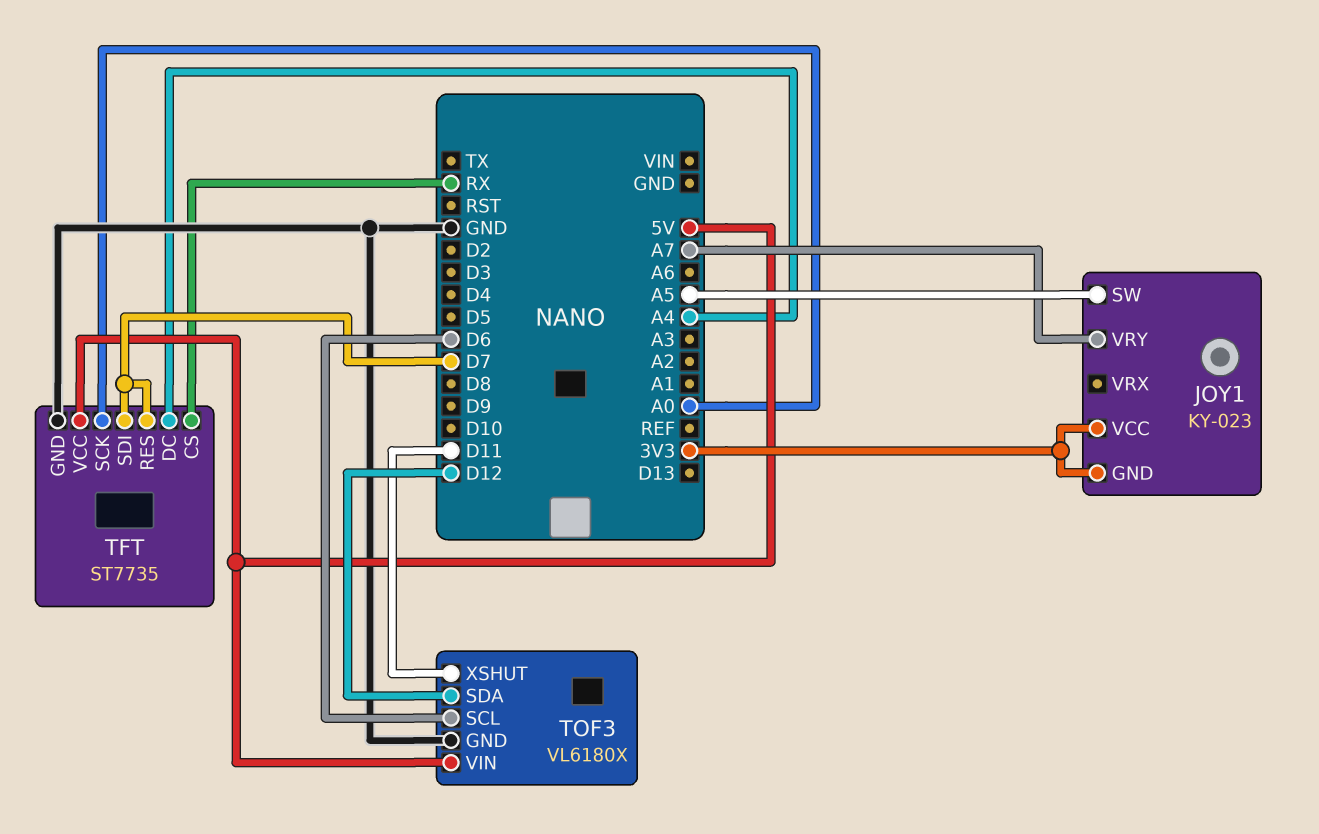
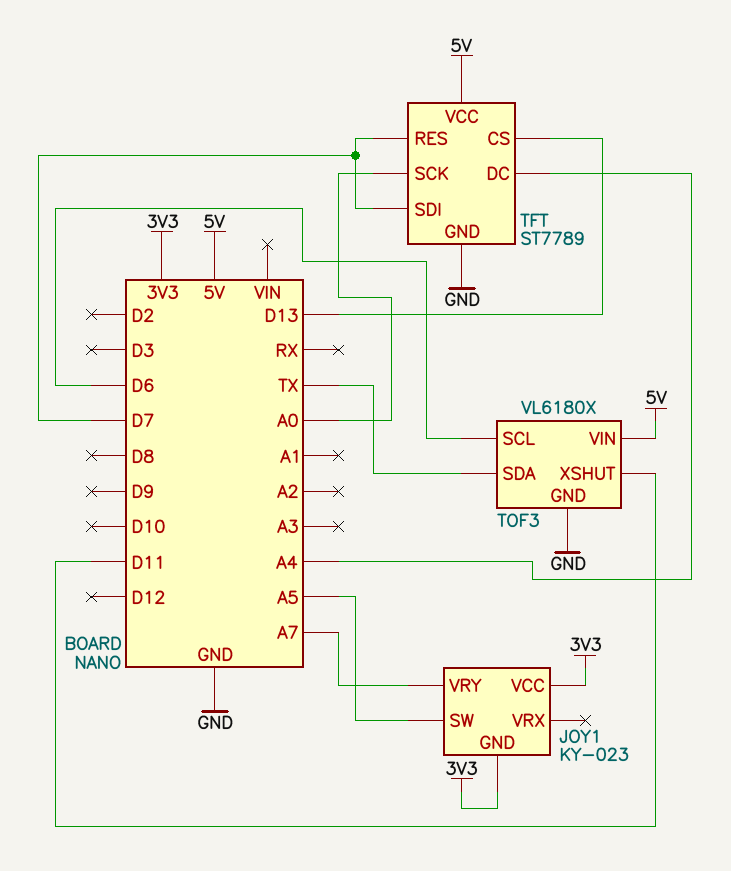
TFT: ST7735 -> ST7789
TFT pin CS: RX -> D13
TOF3 pin SDA: D12 -> TX

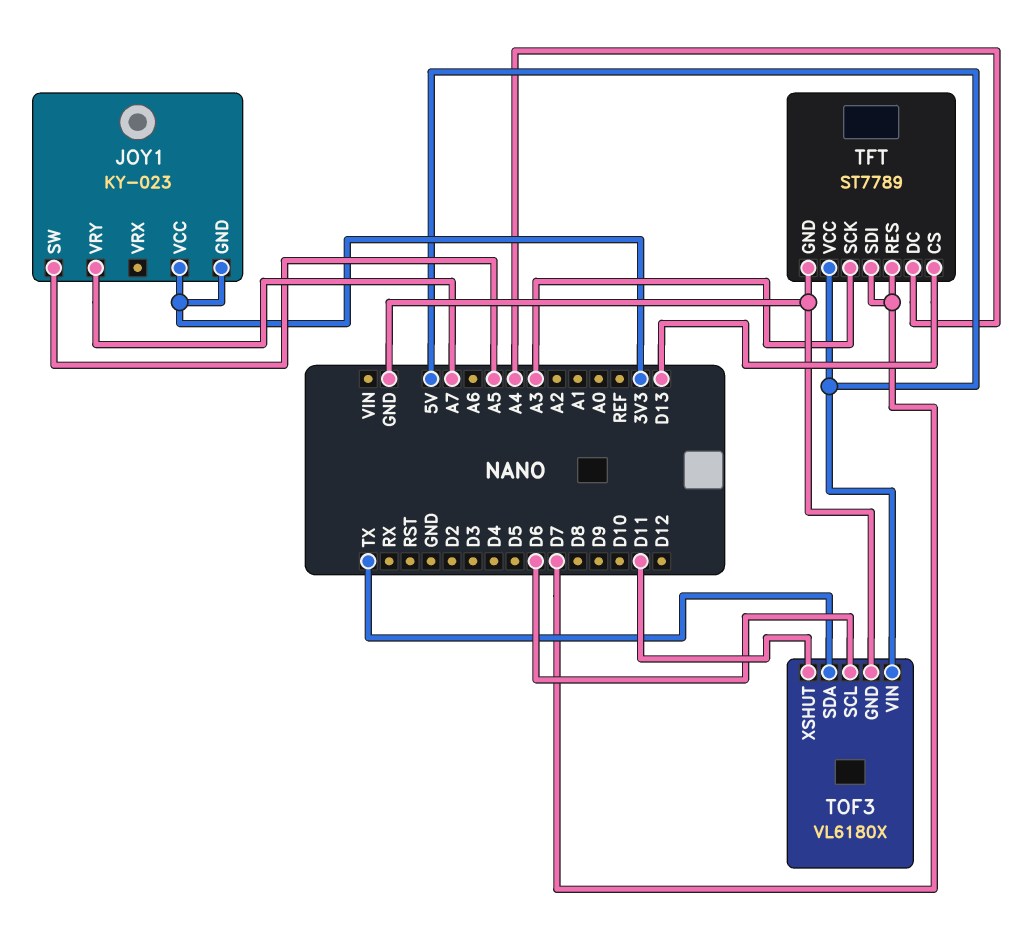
TFT pin SCK: A0 -> A3

